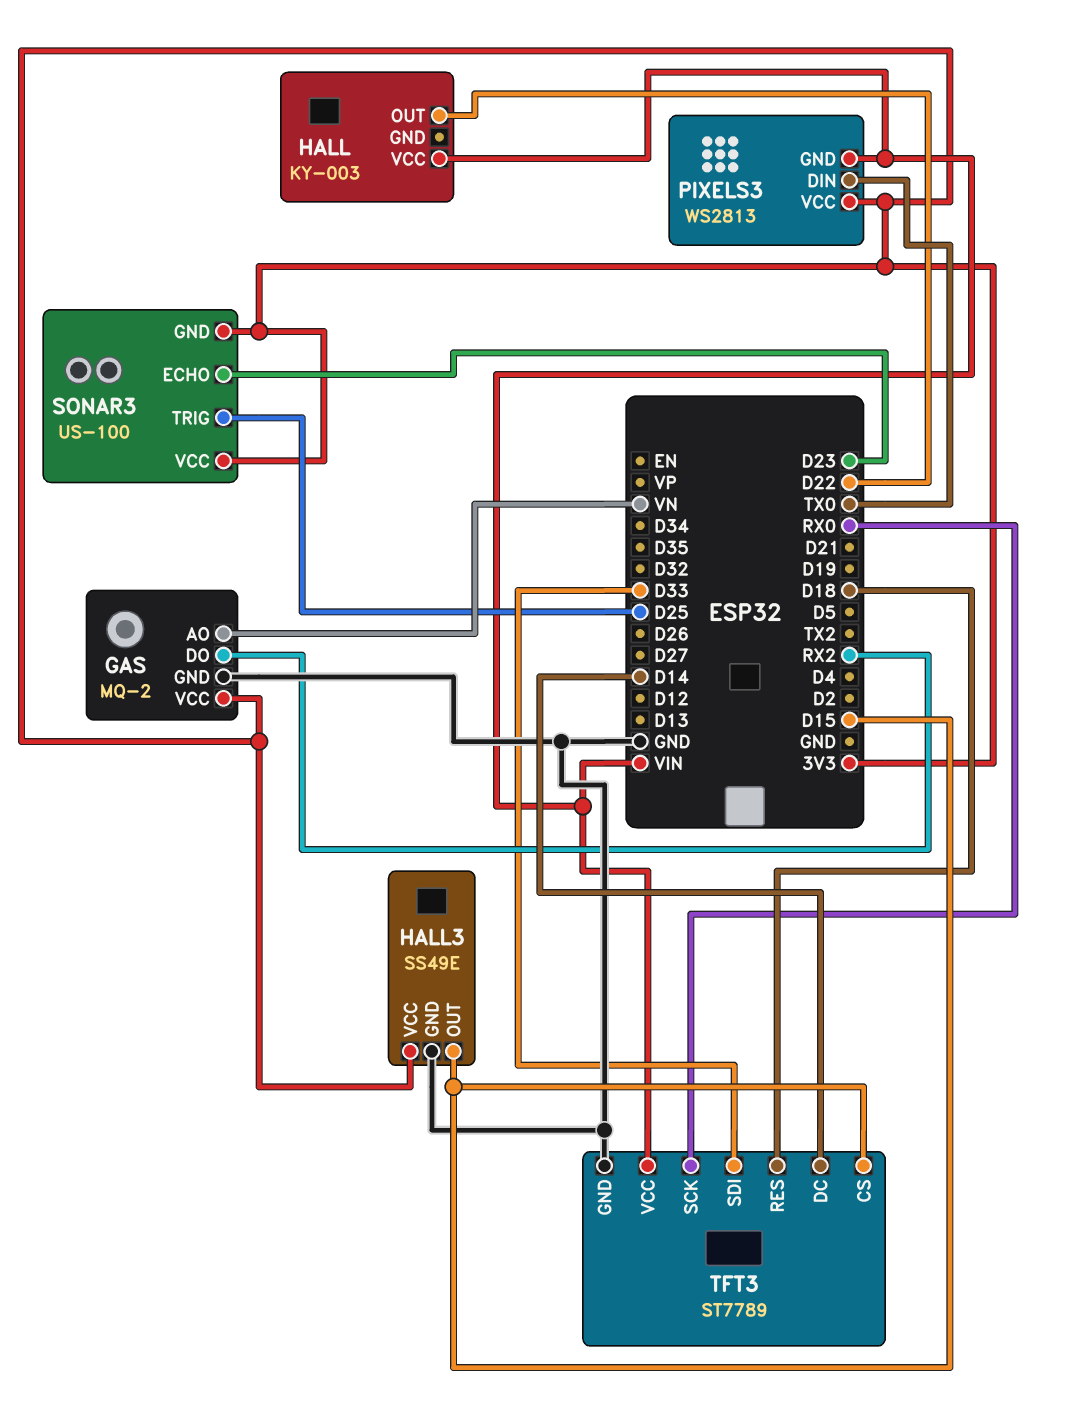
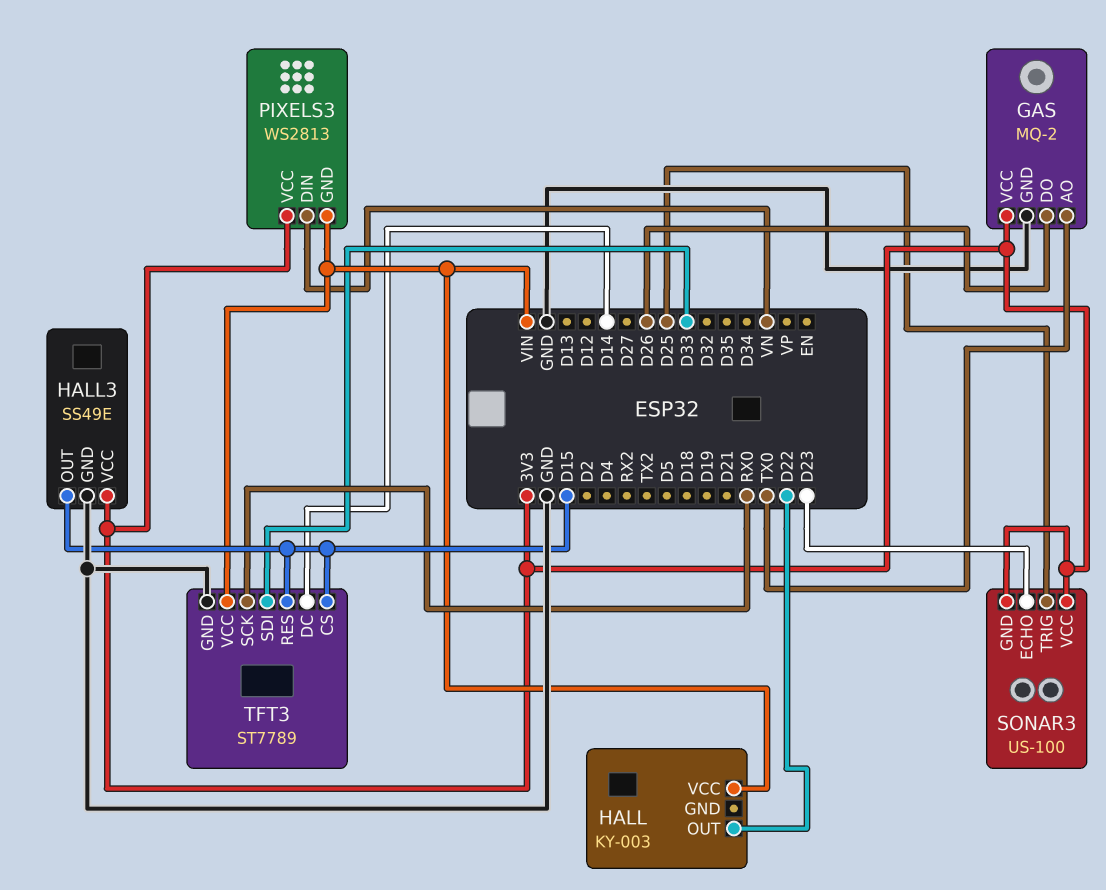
GAS pin AO: VN -> TX0
GAS pin DO: RX2 -> D26
PIXELS3 pin DIN: TX0 -> VN
TFT3 pin RES: D18 -> D15

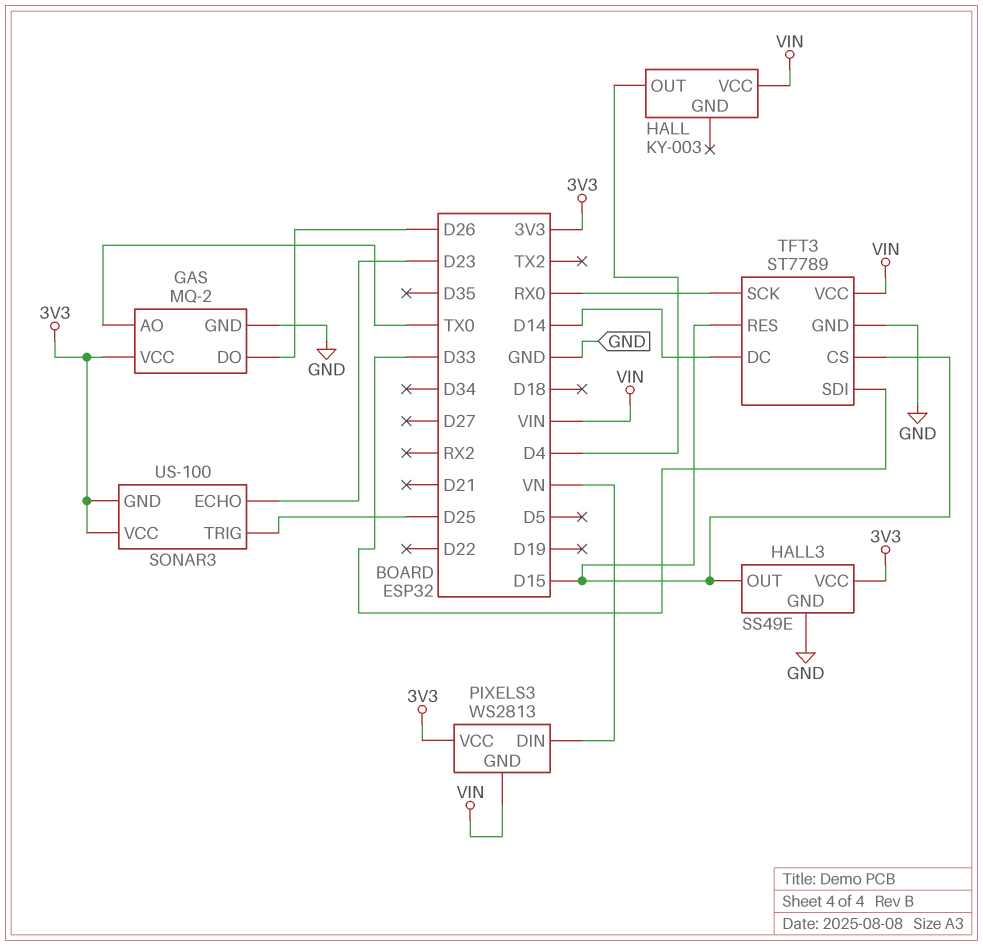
HALL pin OUT: D22 -> D4

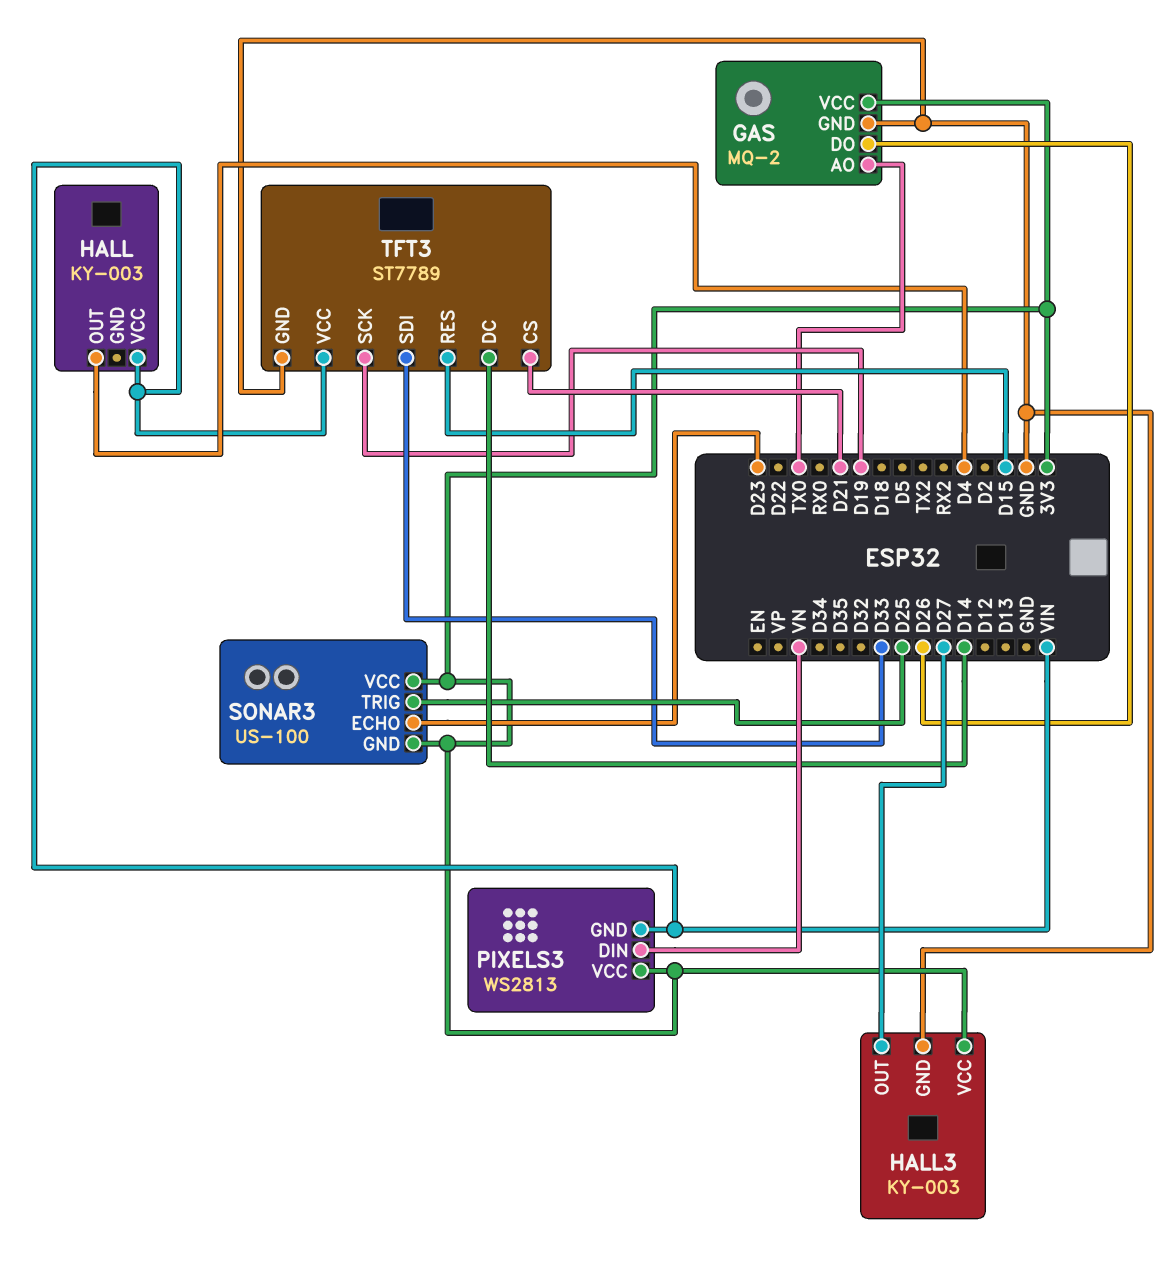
HALL3: SS49E -> KY-003
HALL3 pin OUT: D15 -> D27
TFT3 pin CS: D15 -> D21
TFT3 pin SCK: RX0 -> D19

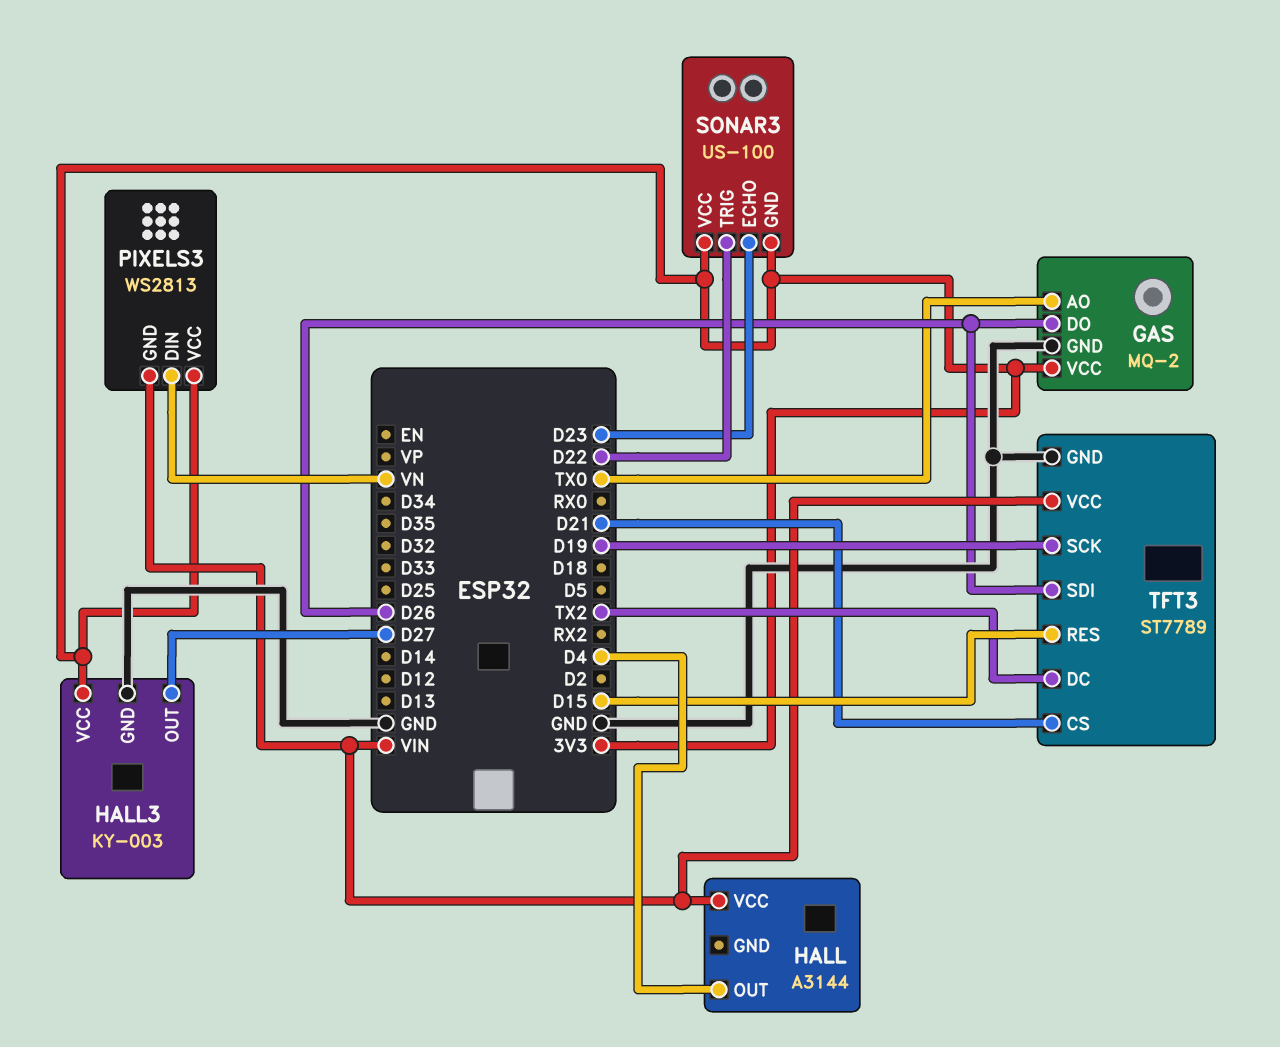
HALL: KY-003 -> A3144
SONAR3 pin TRIG: D25 -> D22
TFT3 pin DC: D14 -> TX2
TFT3 pin SDI: D33 -> D26

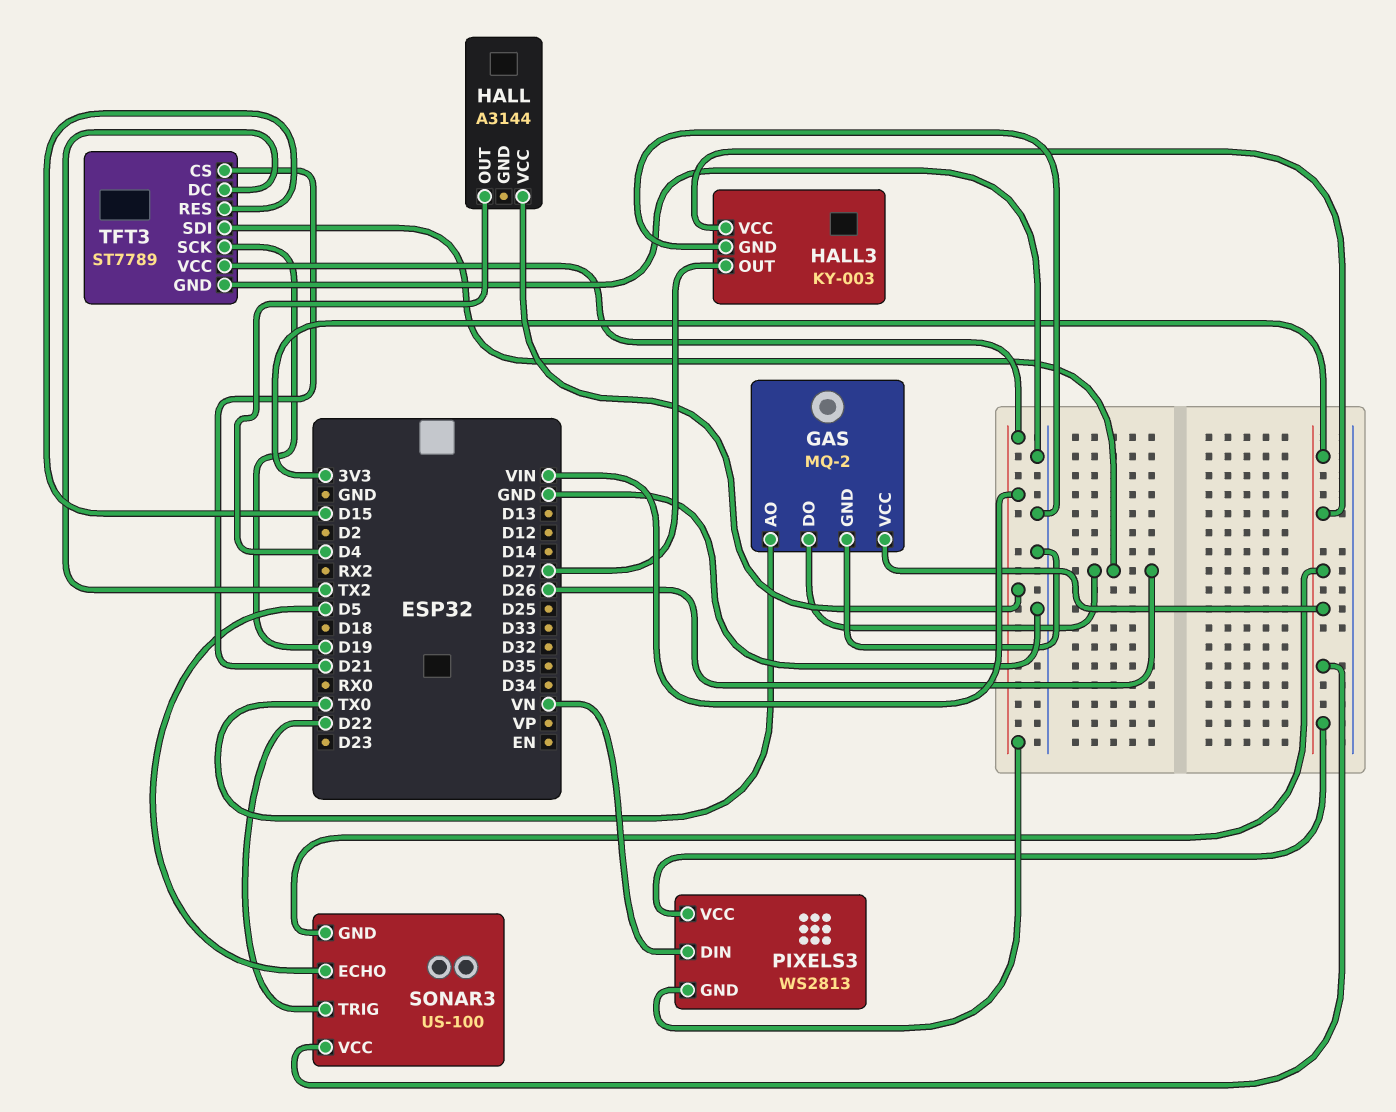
SONAR3 pin ECHO: D23 -> D5

